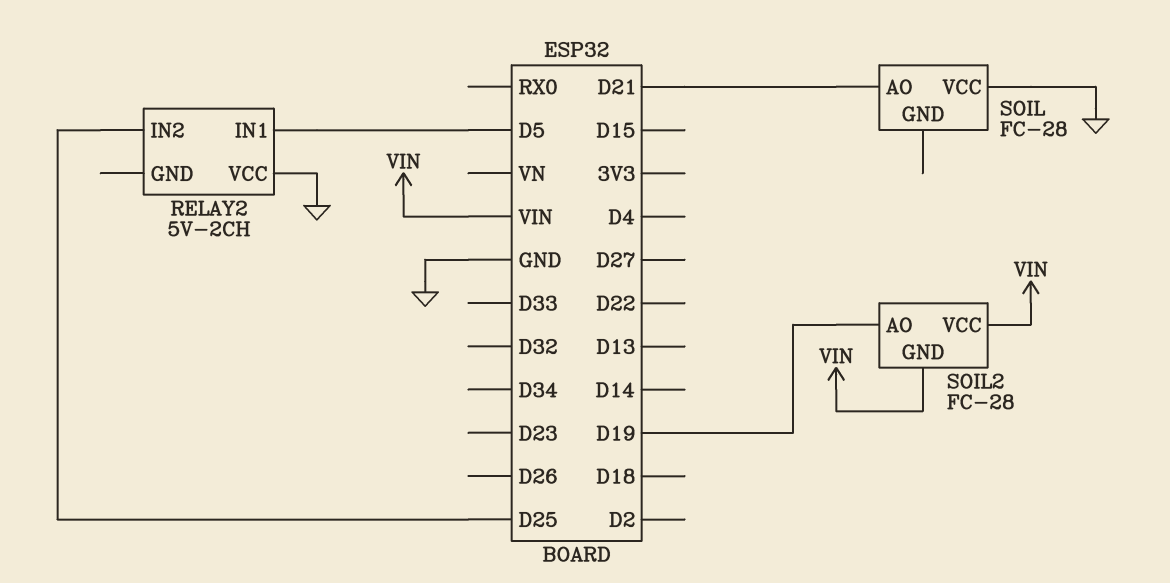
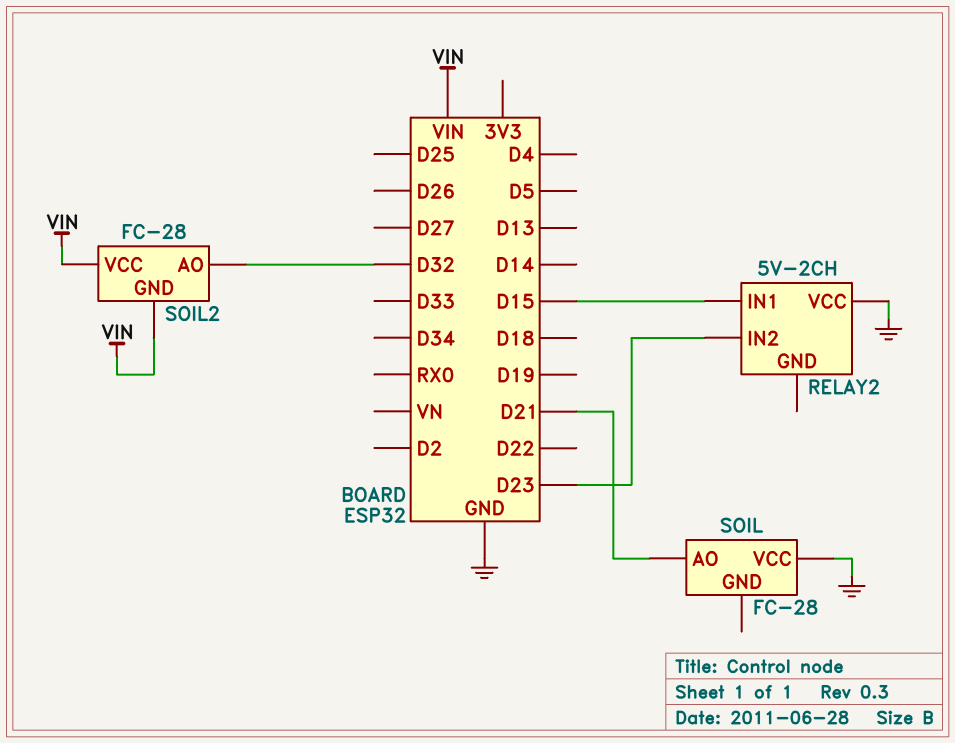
RELAY2 pin IN1: D5 -> D15
RELAY2 pin IN2: D25 -> D23
SOIL2 pin AO: D19 -> D32

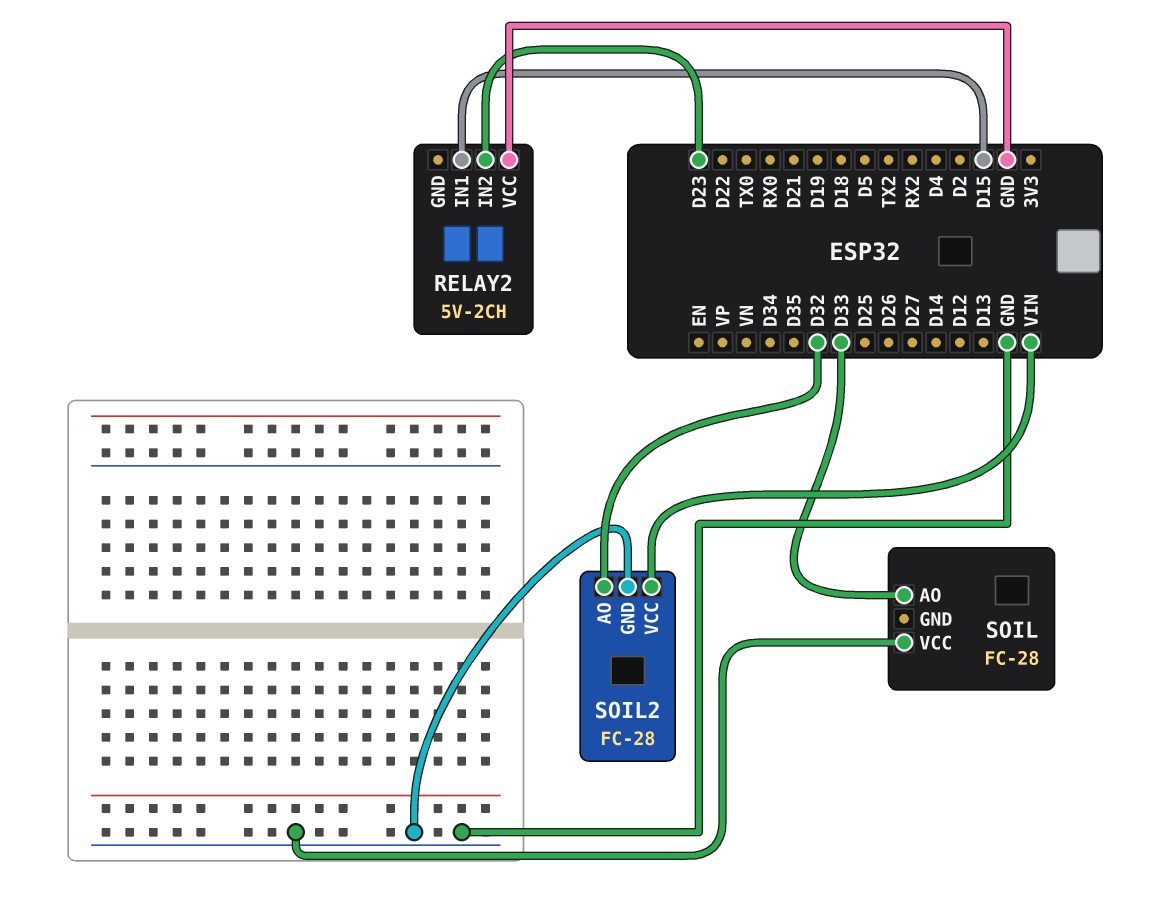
SOIL pin AO: D21 -> D33
SOIL2 pin GND: VIN -> GND

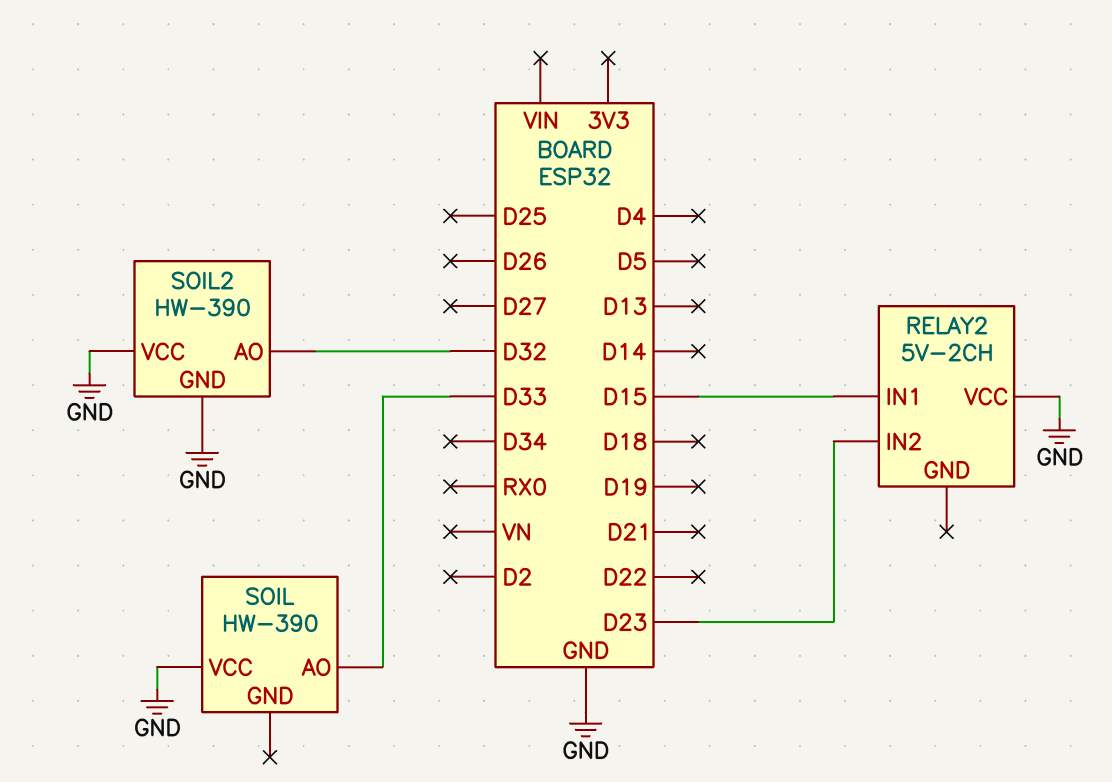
SOIL: FC-28 -> HW-390
SOIL2: FC-28 -> HW-390
SOIL2 pin VCC: VIN -> GND

